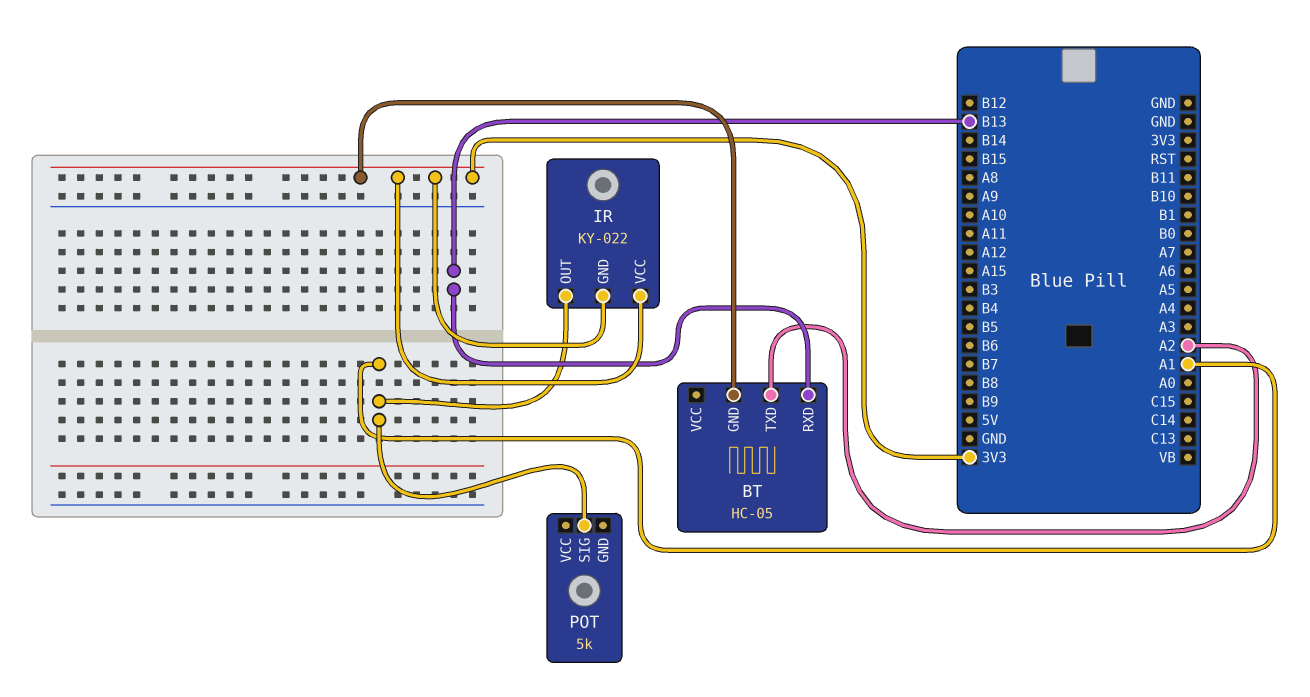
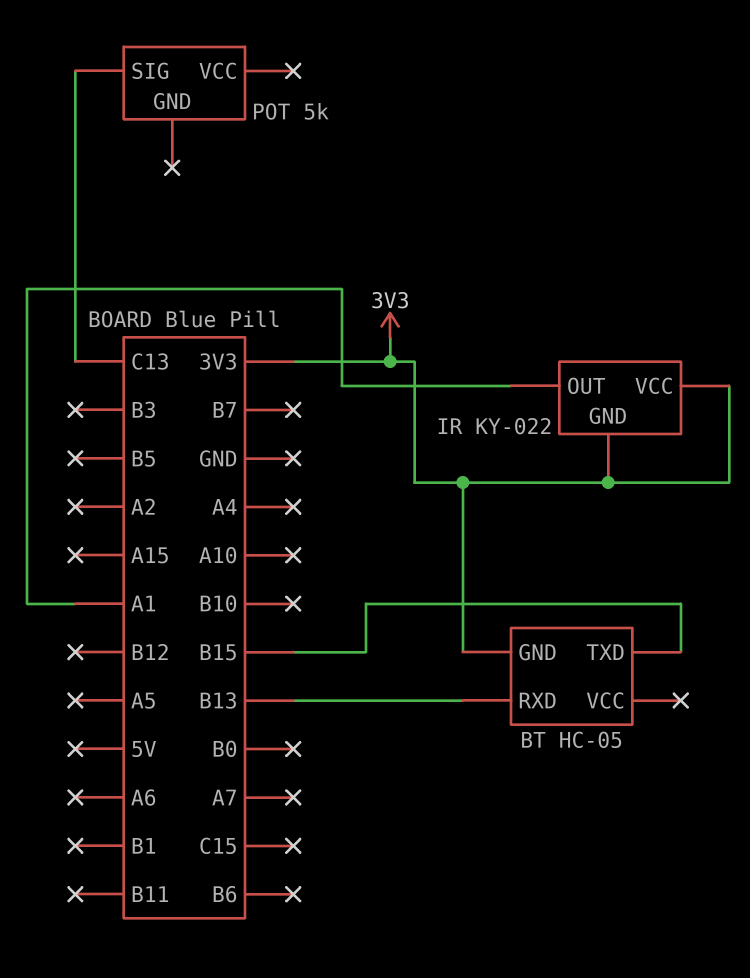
BT pin TXD: A2 -> B15
POT pin SIG: A1 -> C13

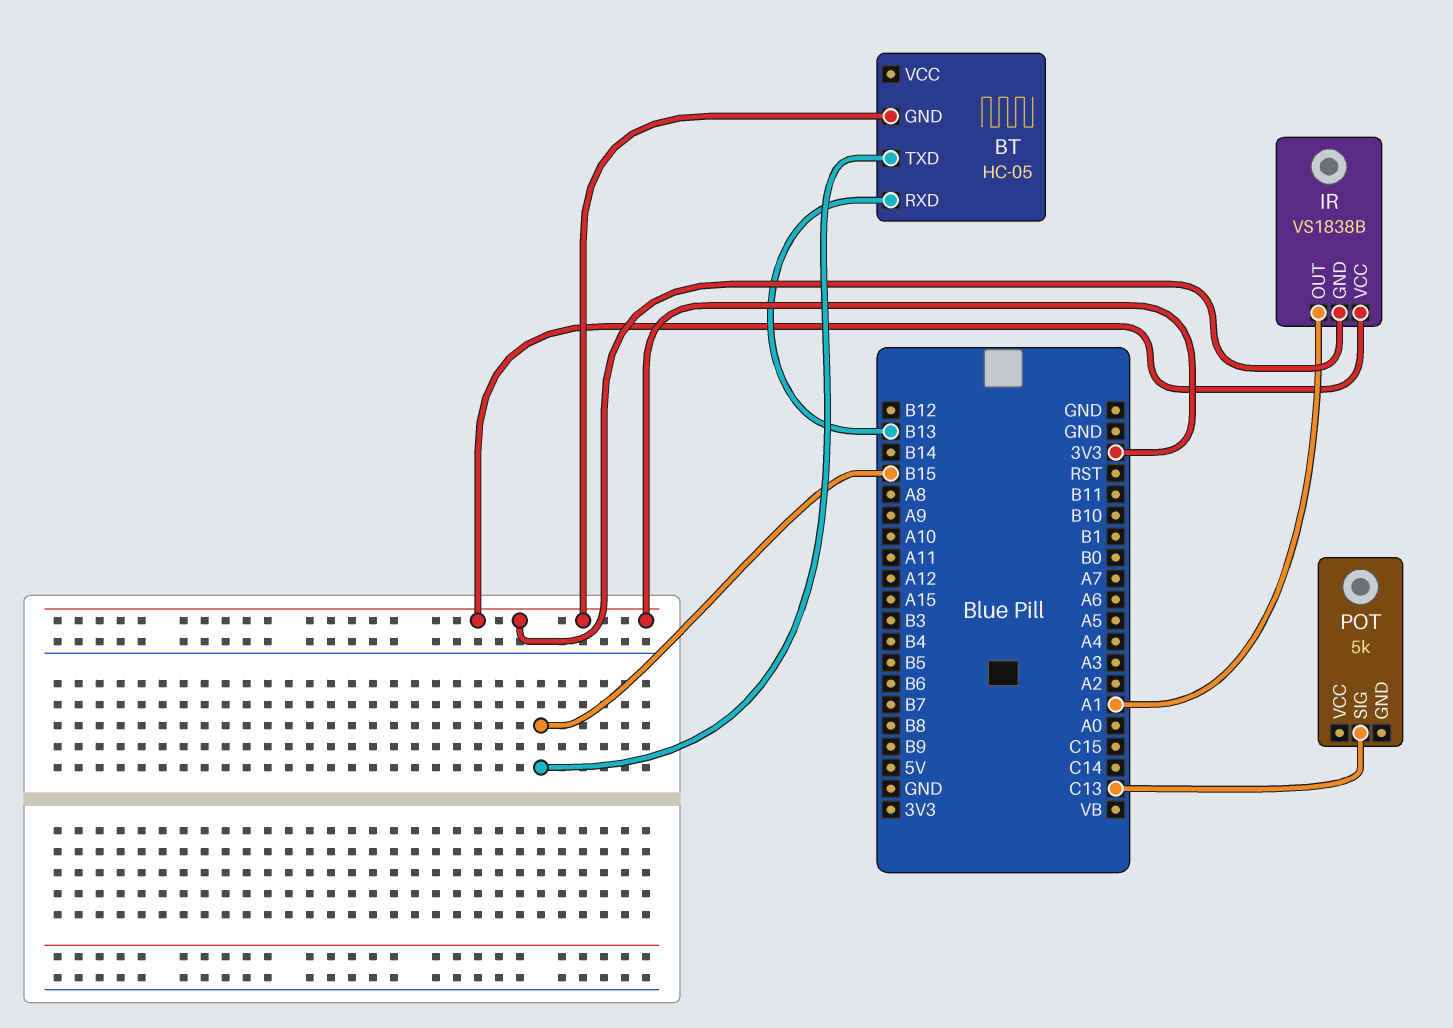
IR: KY-022 -> VS1838B

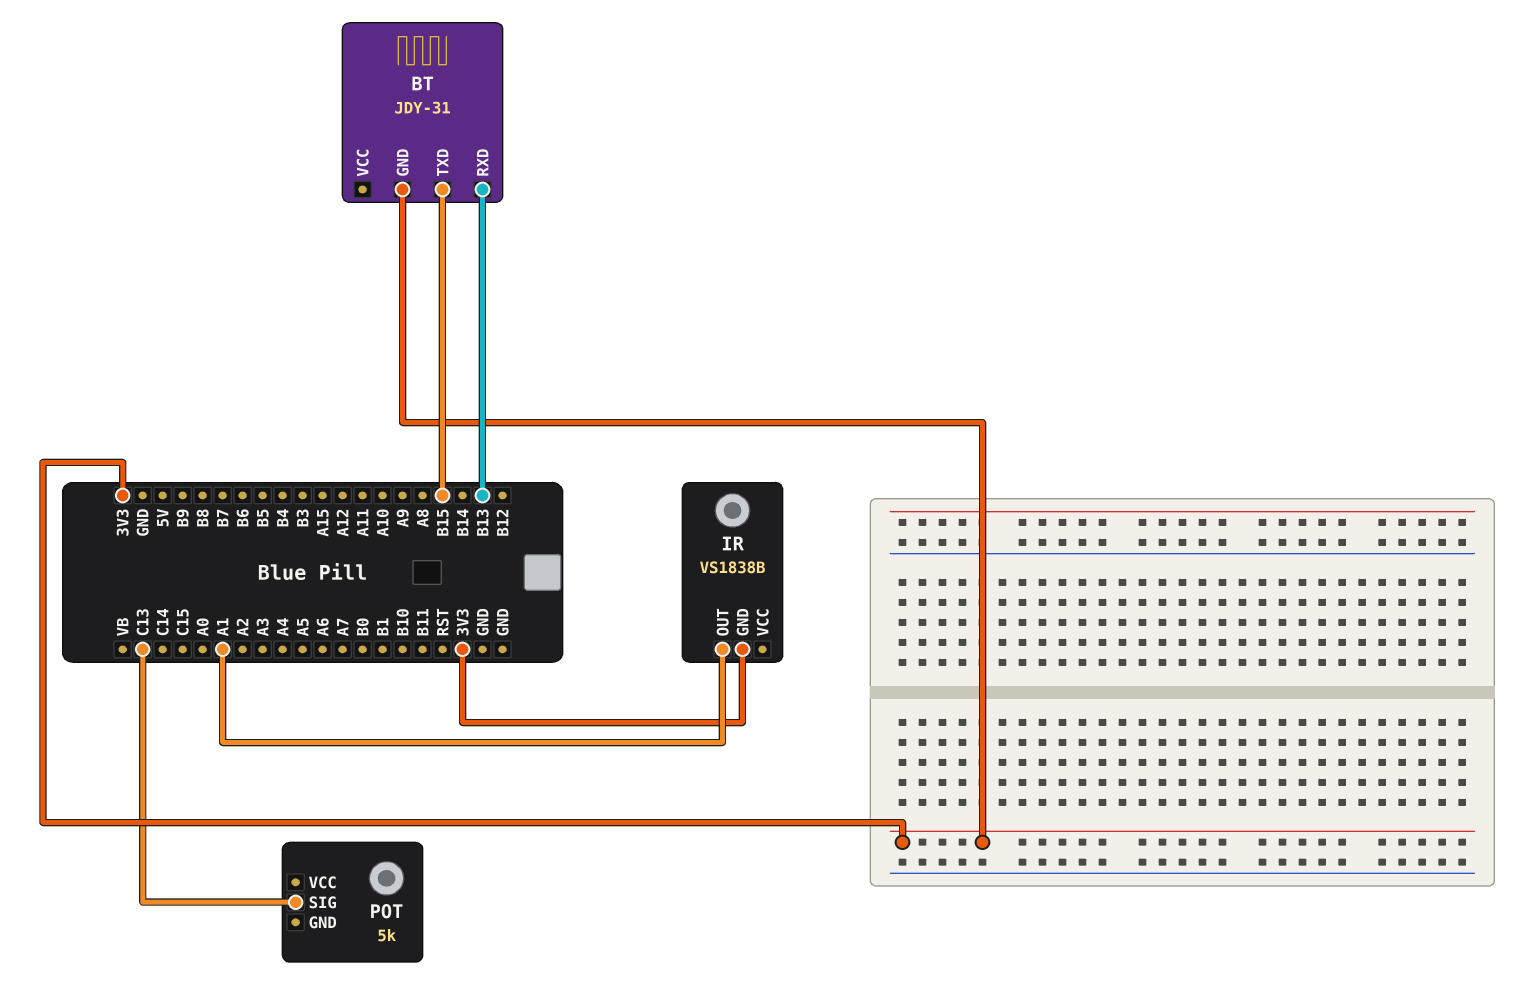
BT: HC-05 -> JDY-31
IR pin VCC: 3V3 -> none

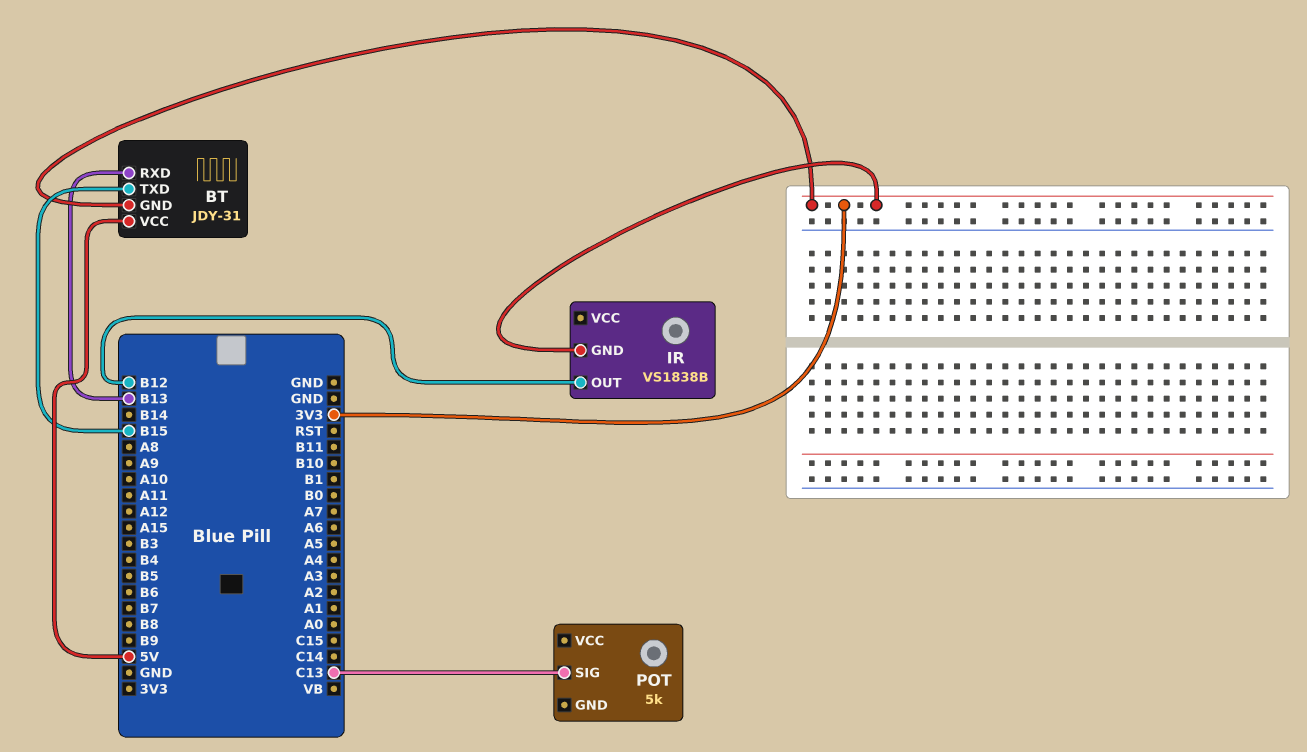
BT pin VCC: none -> 5V
IR pin OUT: A1 -> B12

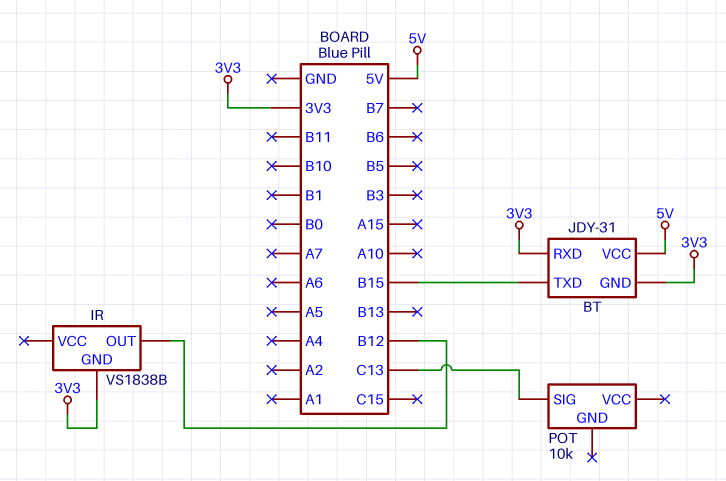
BT pin RXD: B13 -> 3V3
POT: 5k -> 10k

